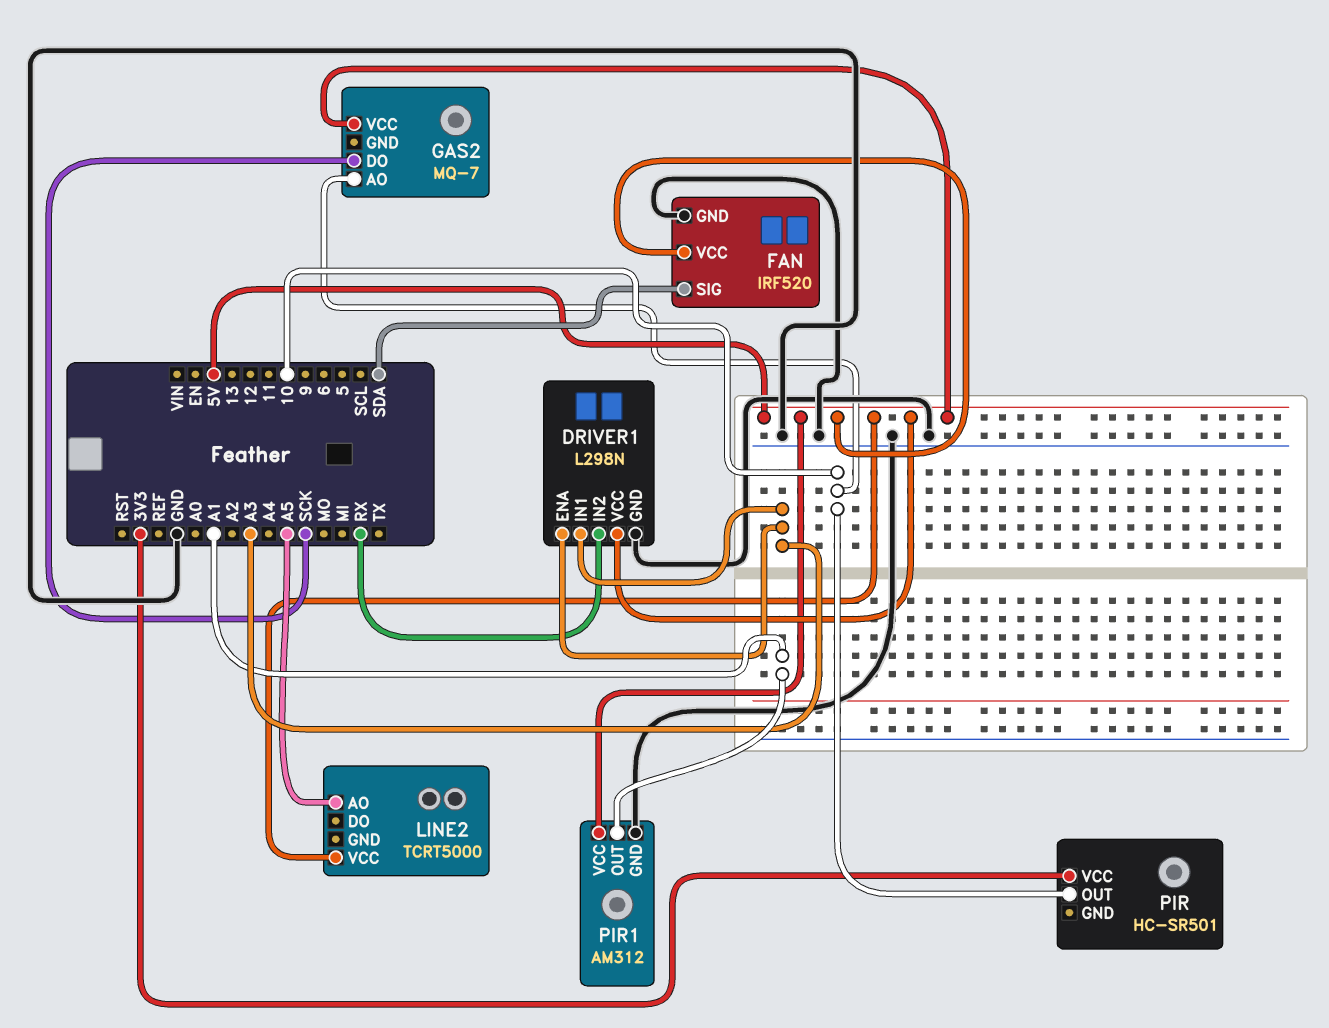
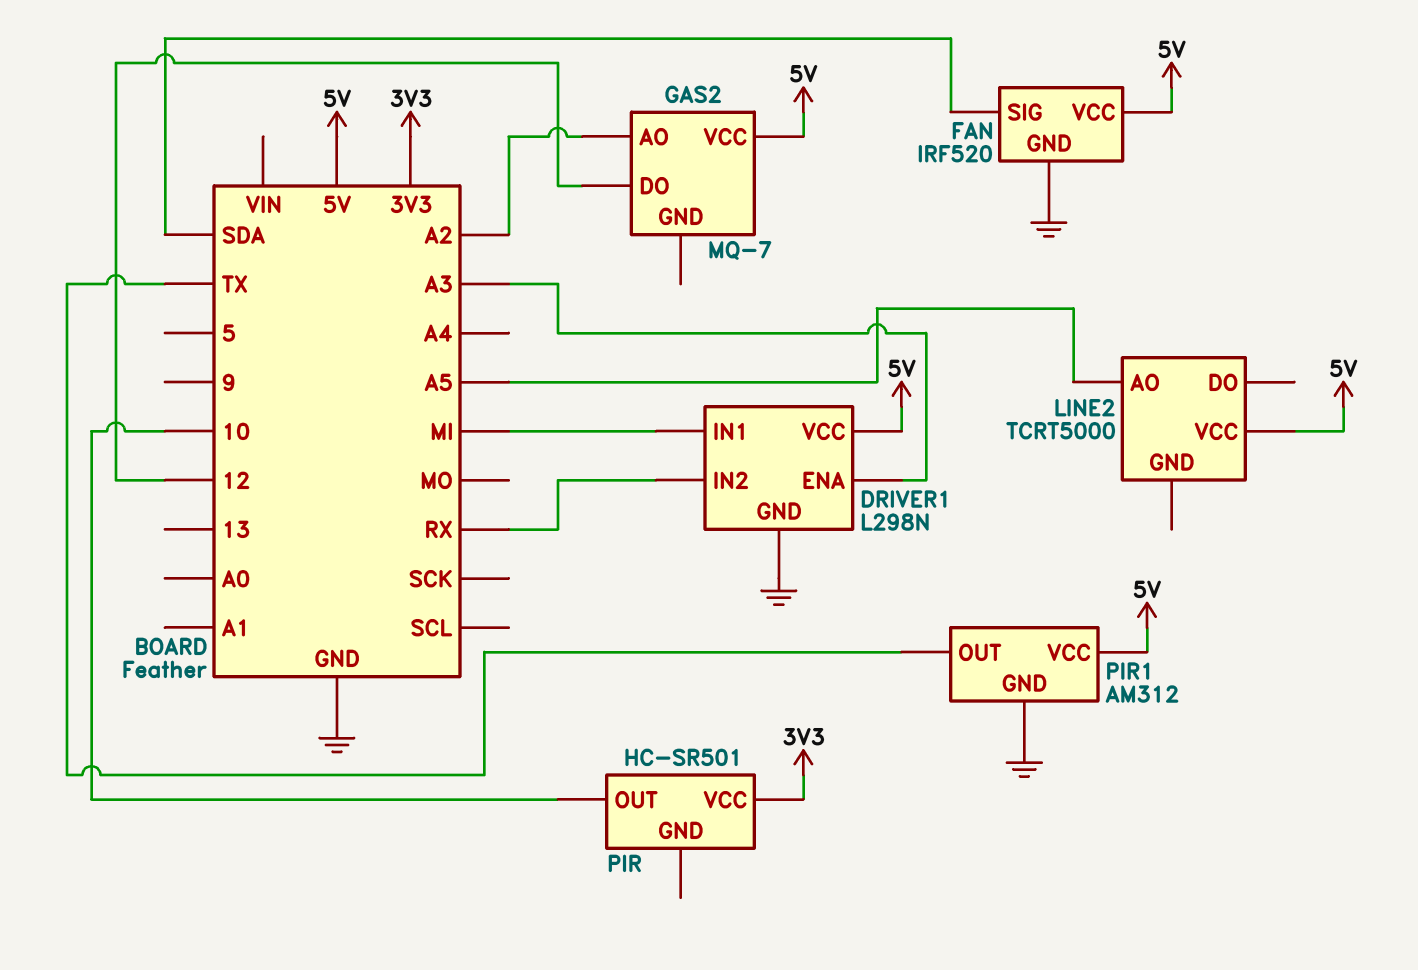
DRIVER1 pin IN1: A3 -> MI
GAS2 pin AO: 10 -> A2
GAS2 pin DO: SCK -> 12
PIR1 pin OUT: A1 -> TX

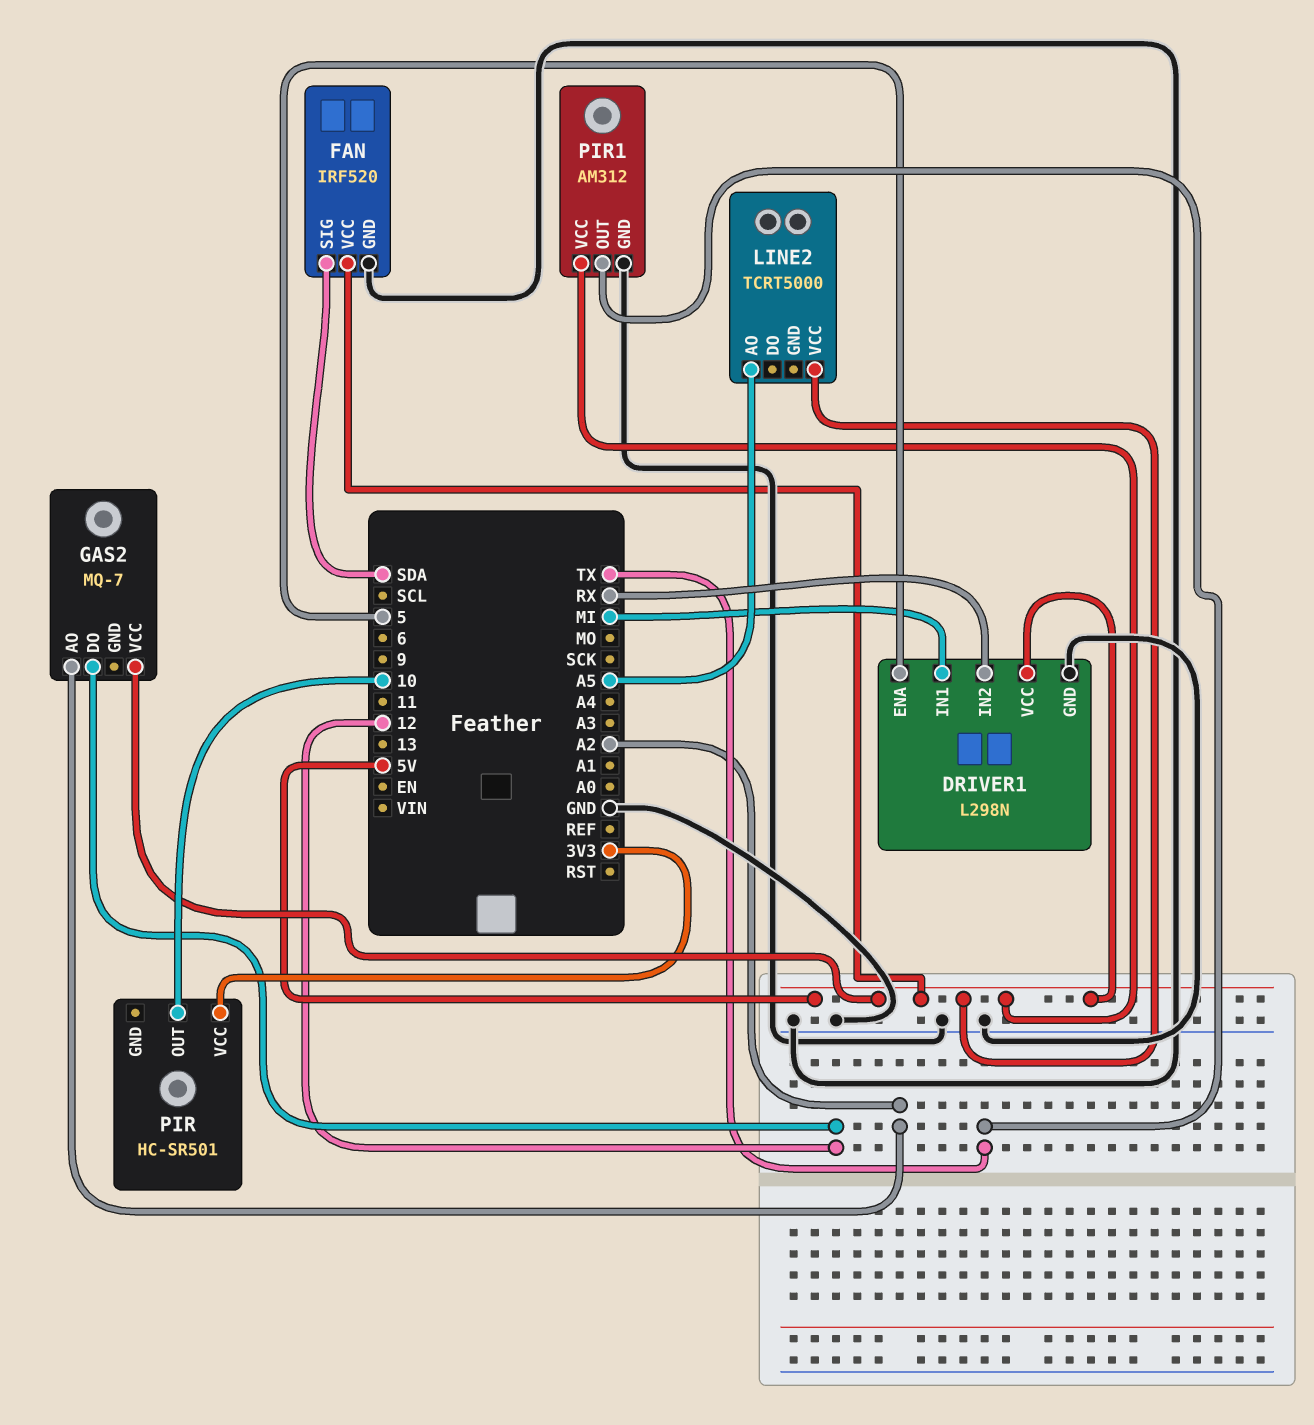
DRIVER1 pin ENA: A3 -> 5

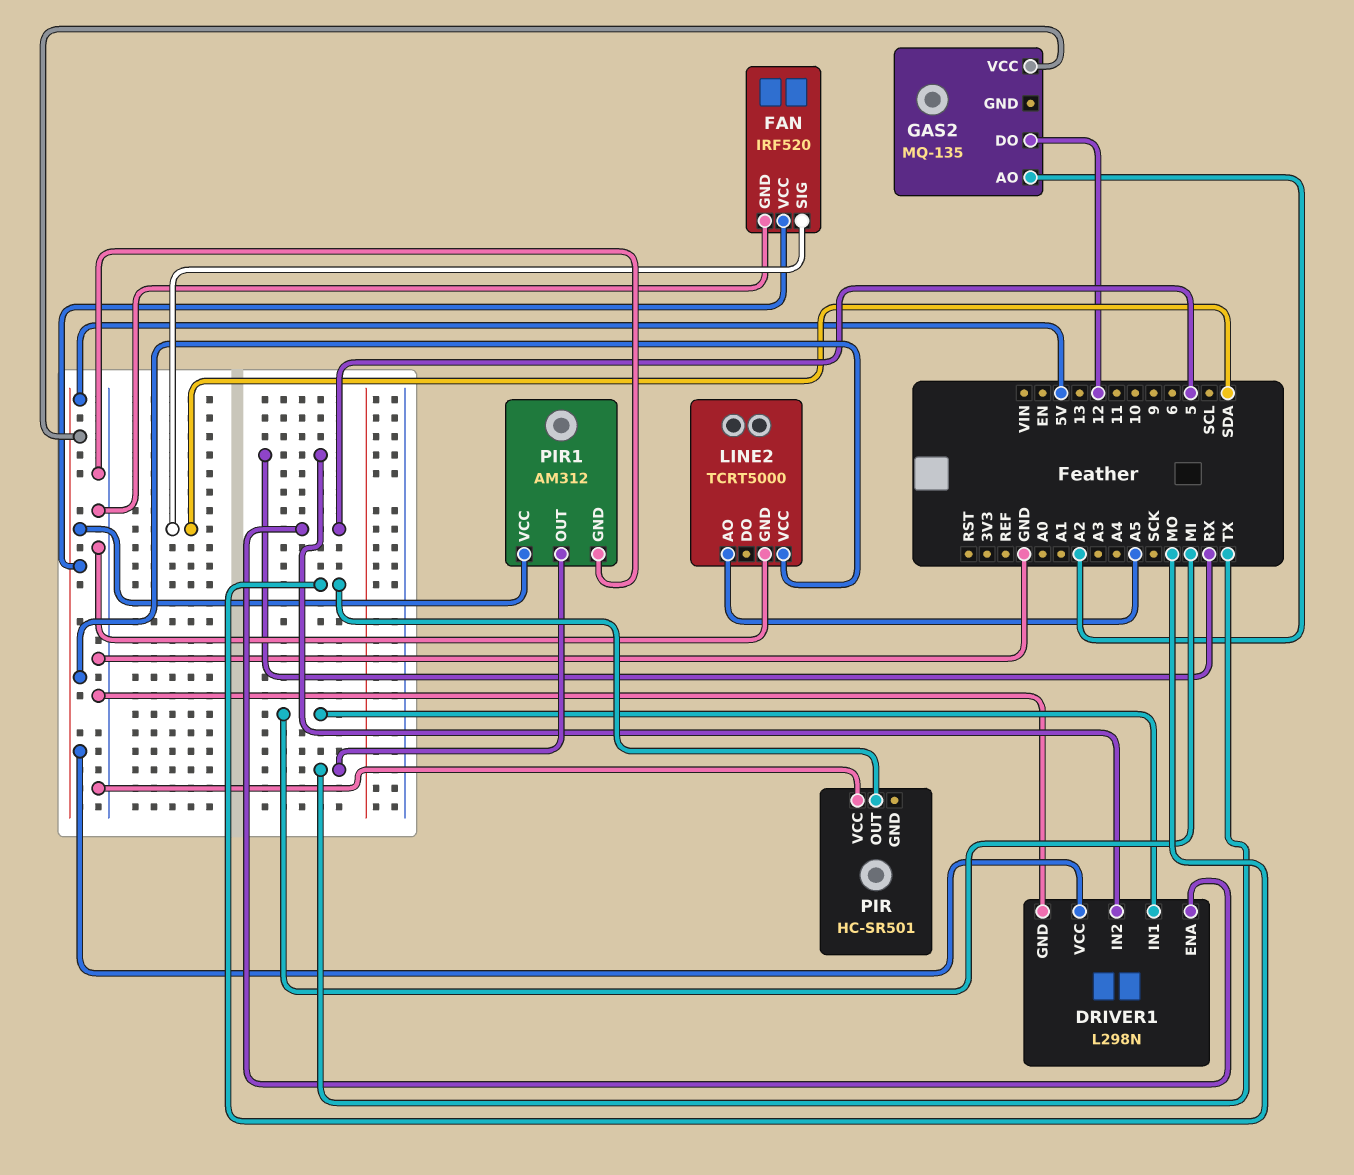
GAS2: MQ-7 -> MQ-135
LINE2 pin GND: none -> GND
PIR pin OUT: 10 -> MO
PIR pin VCC: 3V3 -> GND

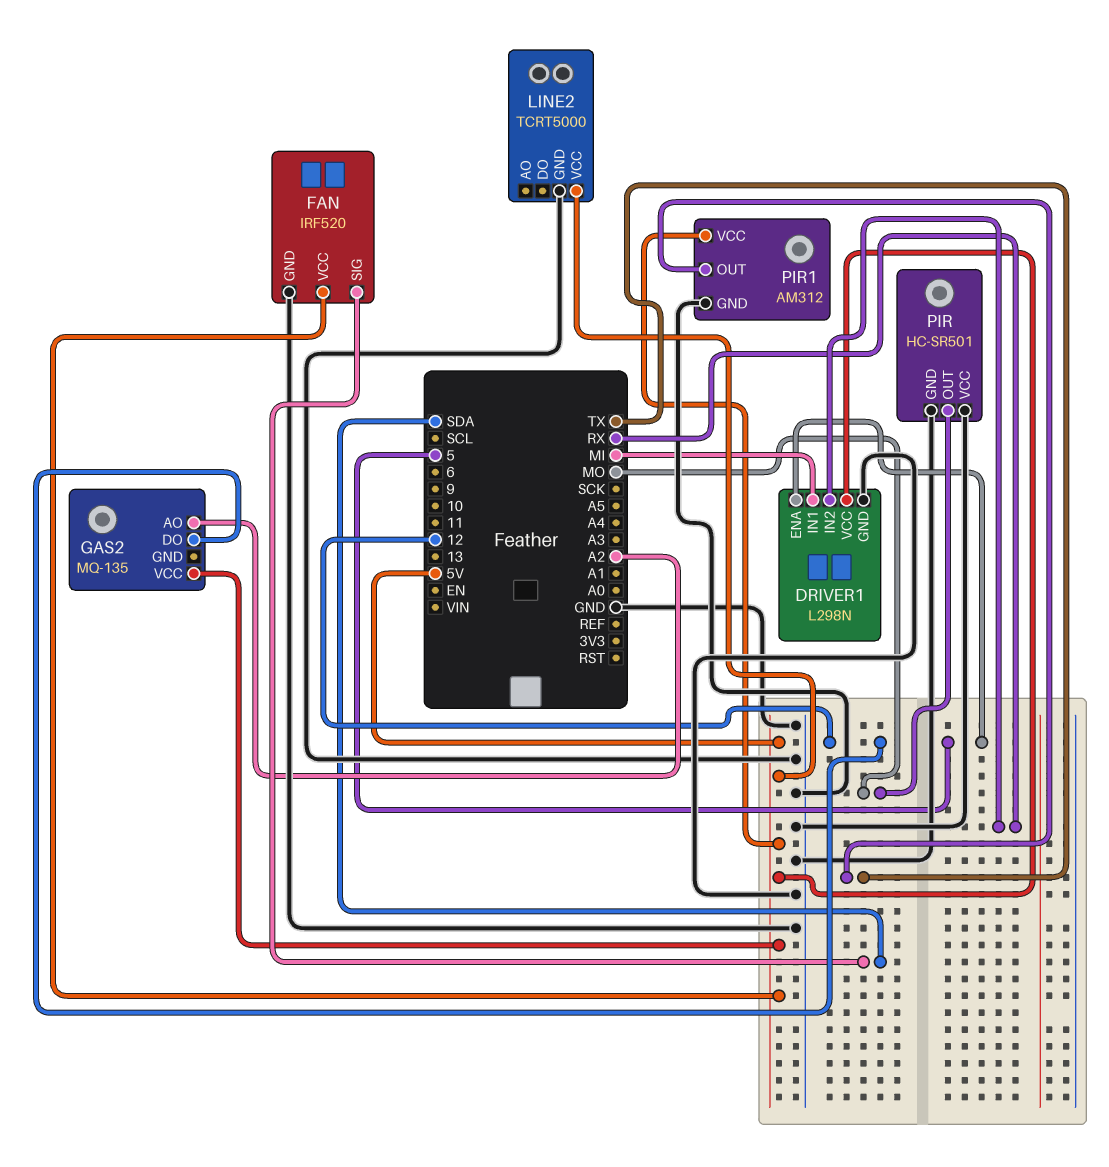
LINE2 pin AO: A5 -> none
PIR pin GND: none -> GND

